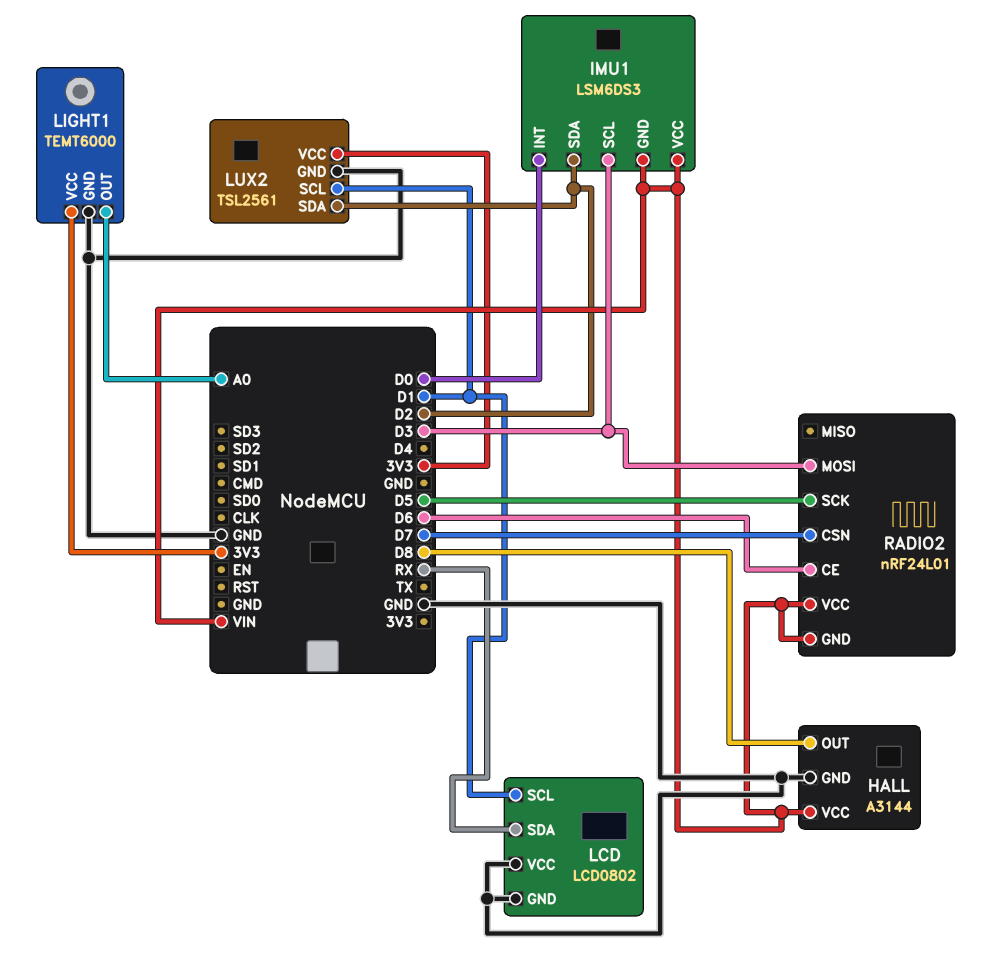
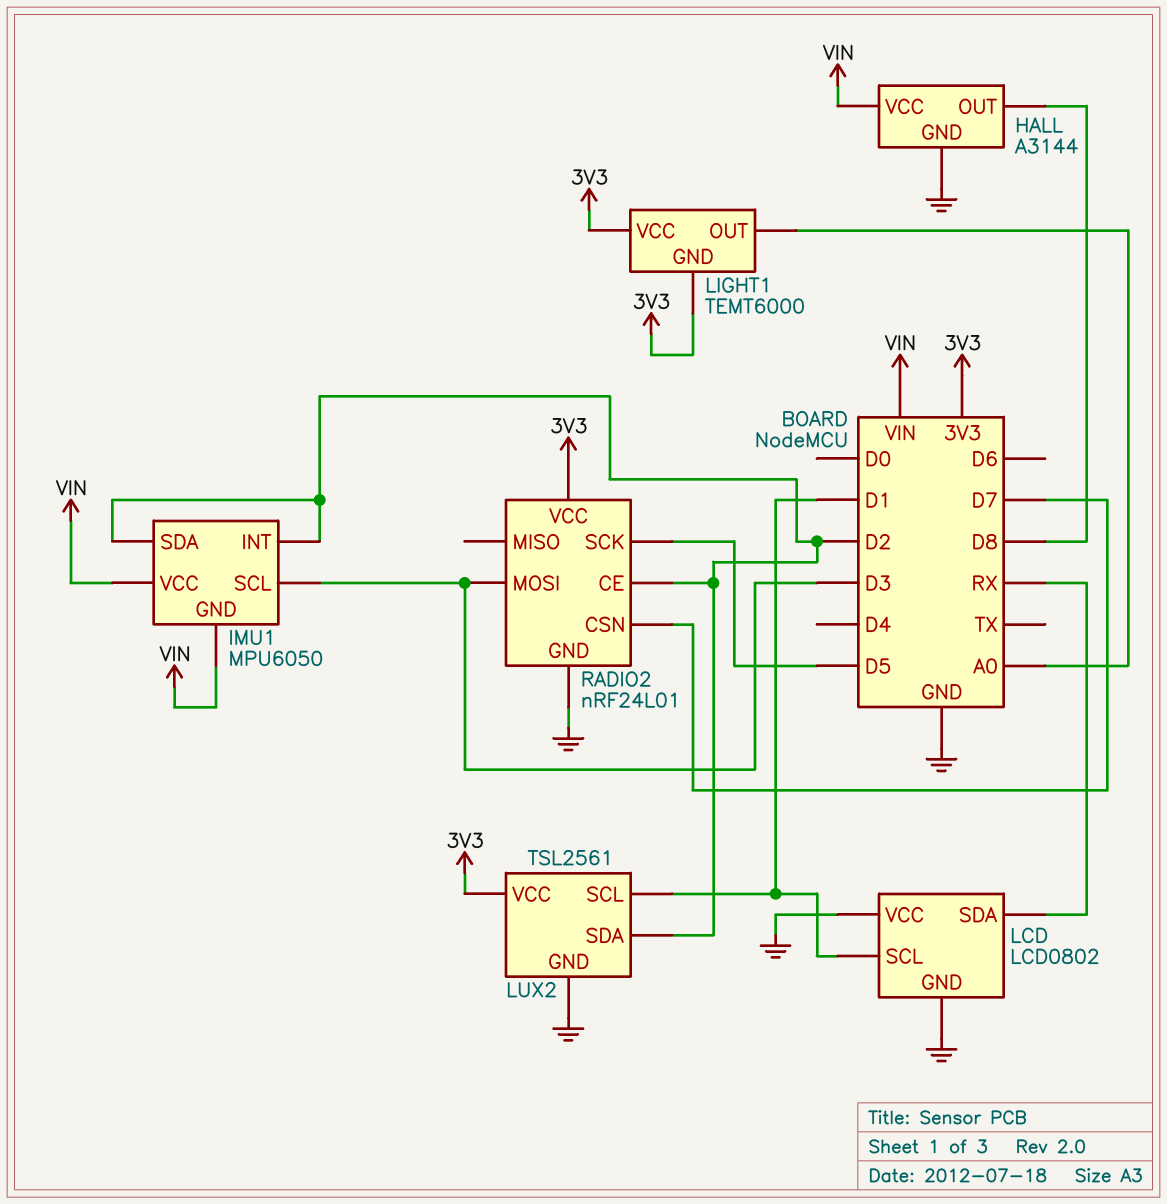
IMU1: LSM6DS3 -> MPU6050
IMU1 pin INT: D0 -> D2
LIGHT1 pin GND: GND -> 3V3
RADIO2 pin CE: D6 -> D2
RADIO2 pin GND: VIN -> GND
RADIO2 pin VCC: VIN -> 3V3

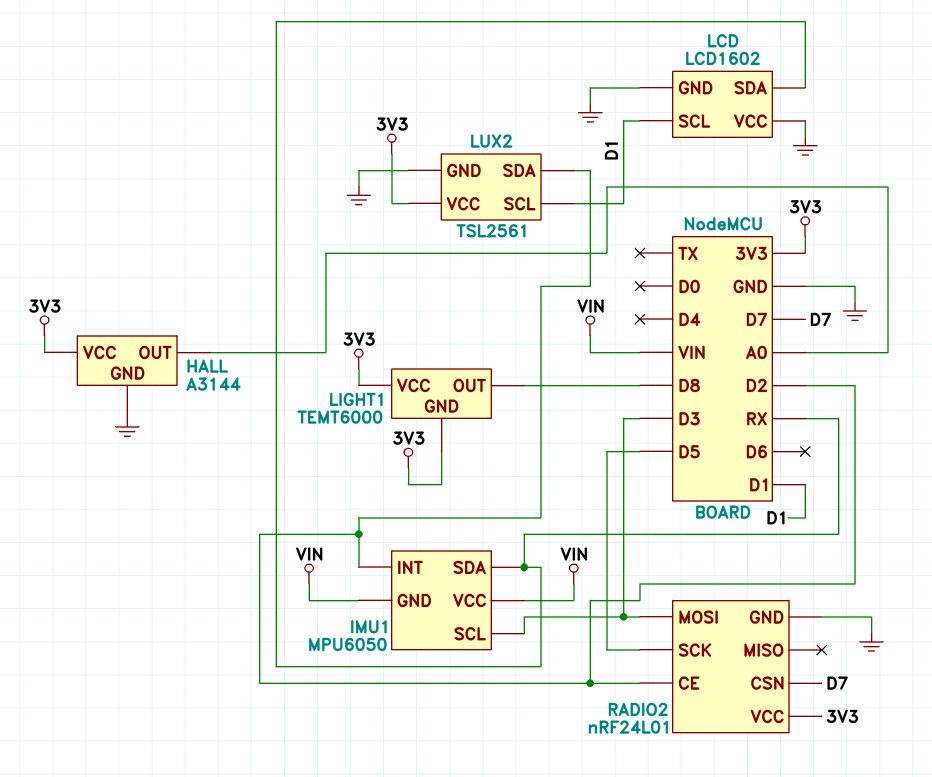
HALL pin OUT: D8 -> A0
HALL pin VCC: VIN -> 3V3
IMU1 pin SDA: D2 -> RX
LCD: LCD0802 -> LCD1602
LIGHT1 pin OUT: A0 -> D8

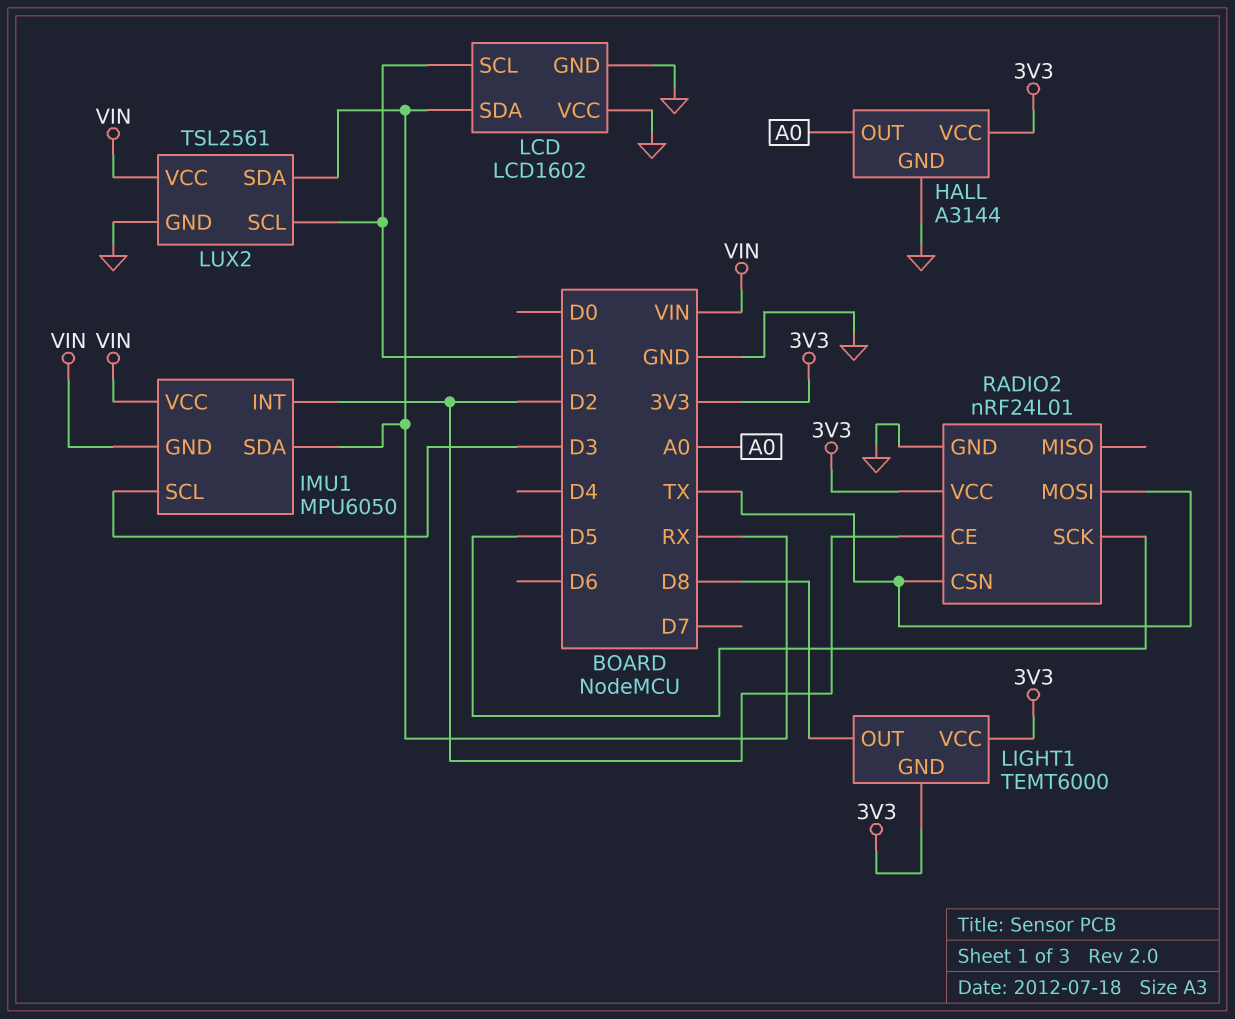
LUX2 pin SDA: D2 -> RX
LUX2 pin VCC: 3V3 -> VIN
RADIO2 pin CSN: D7 -> TX
RADIO2 pin MOSI: D3 -> TX

